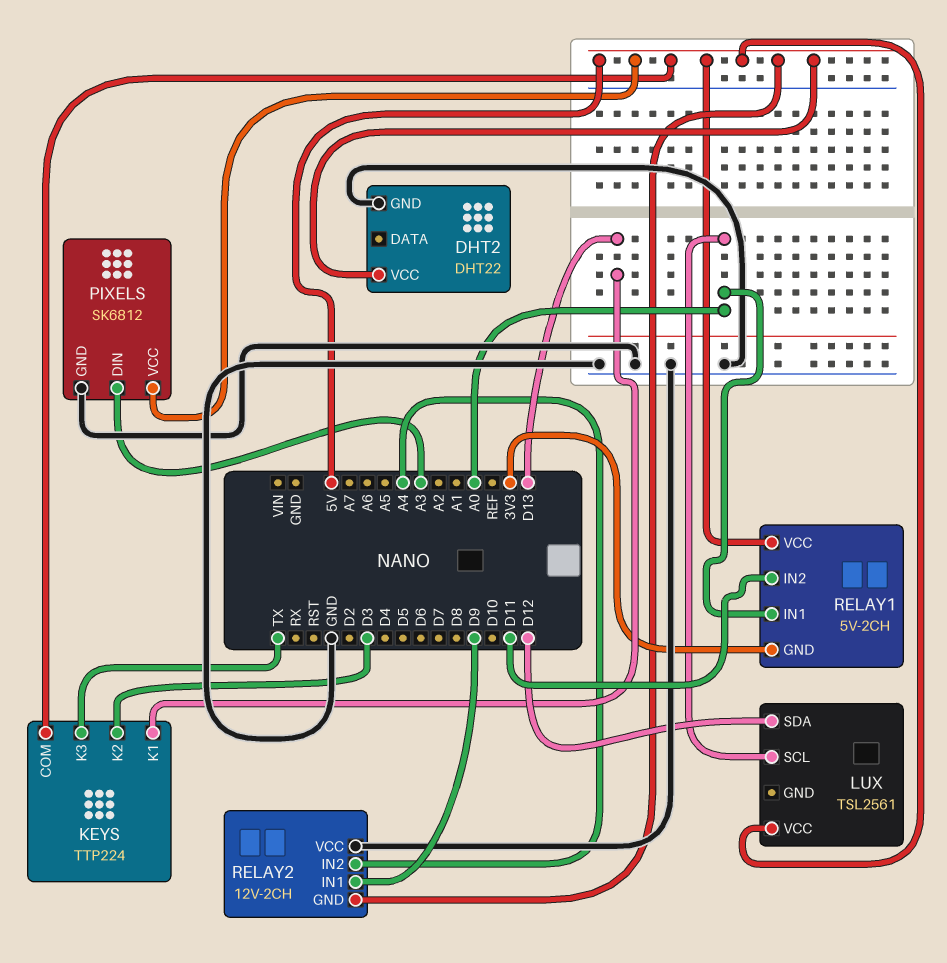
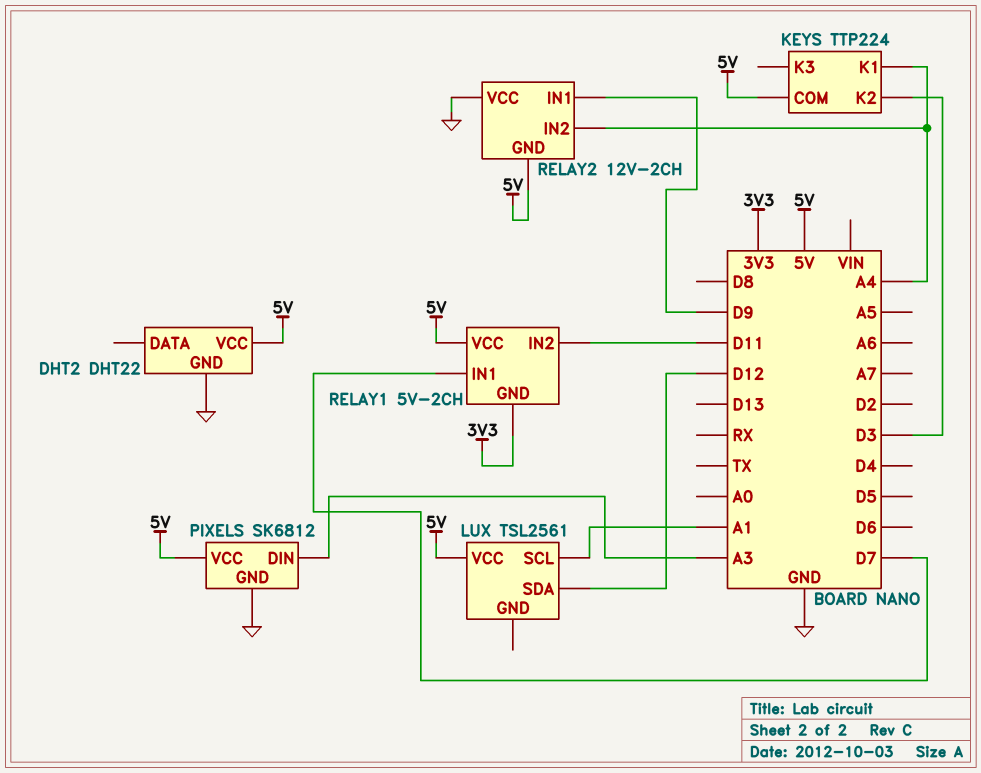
KEYS pin K1: D13 -> A4
KEYS pin K3: TX -> none
LUX pin SCL: A0 -> A1
RELAY1 pin IN1: A0 -> D7

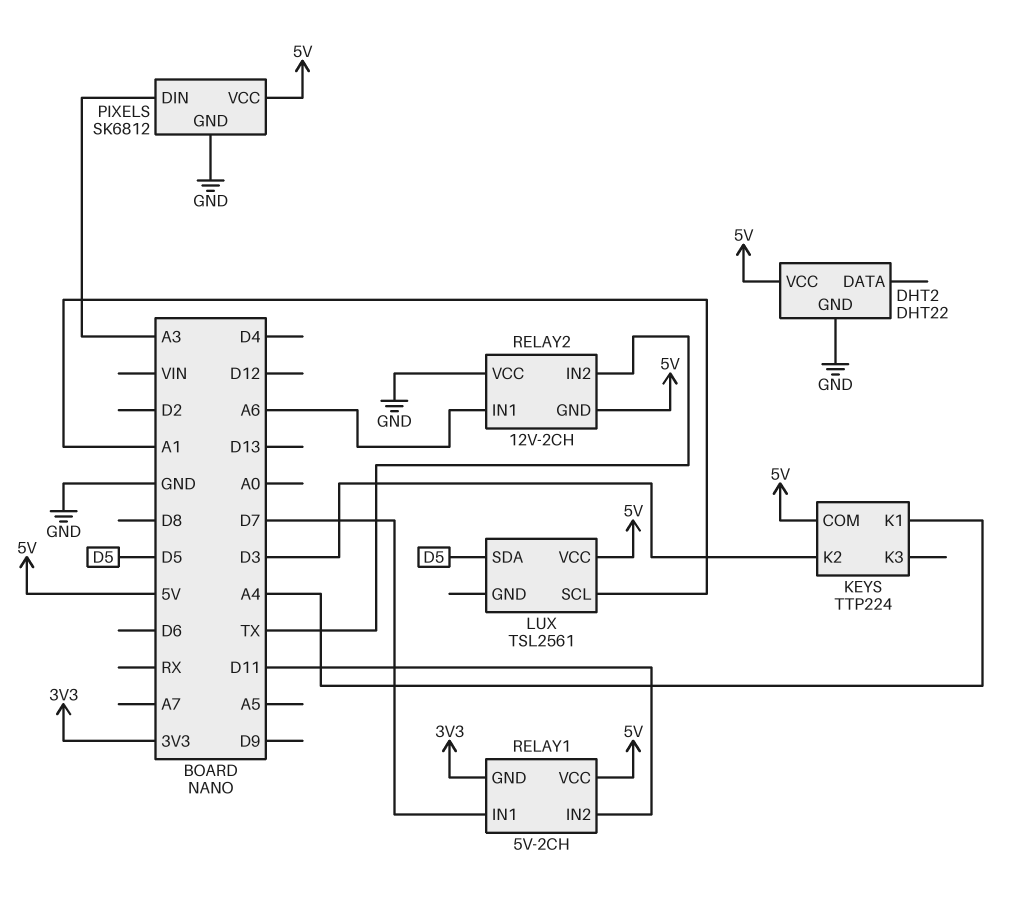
LUX pin SDA: D12 -> D5
RELAY2 pin IN1: D9 -> A6
RELAY2 pin IN2: A4 -> TX

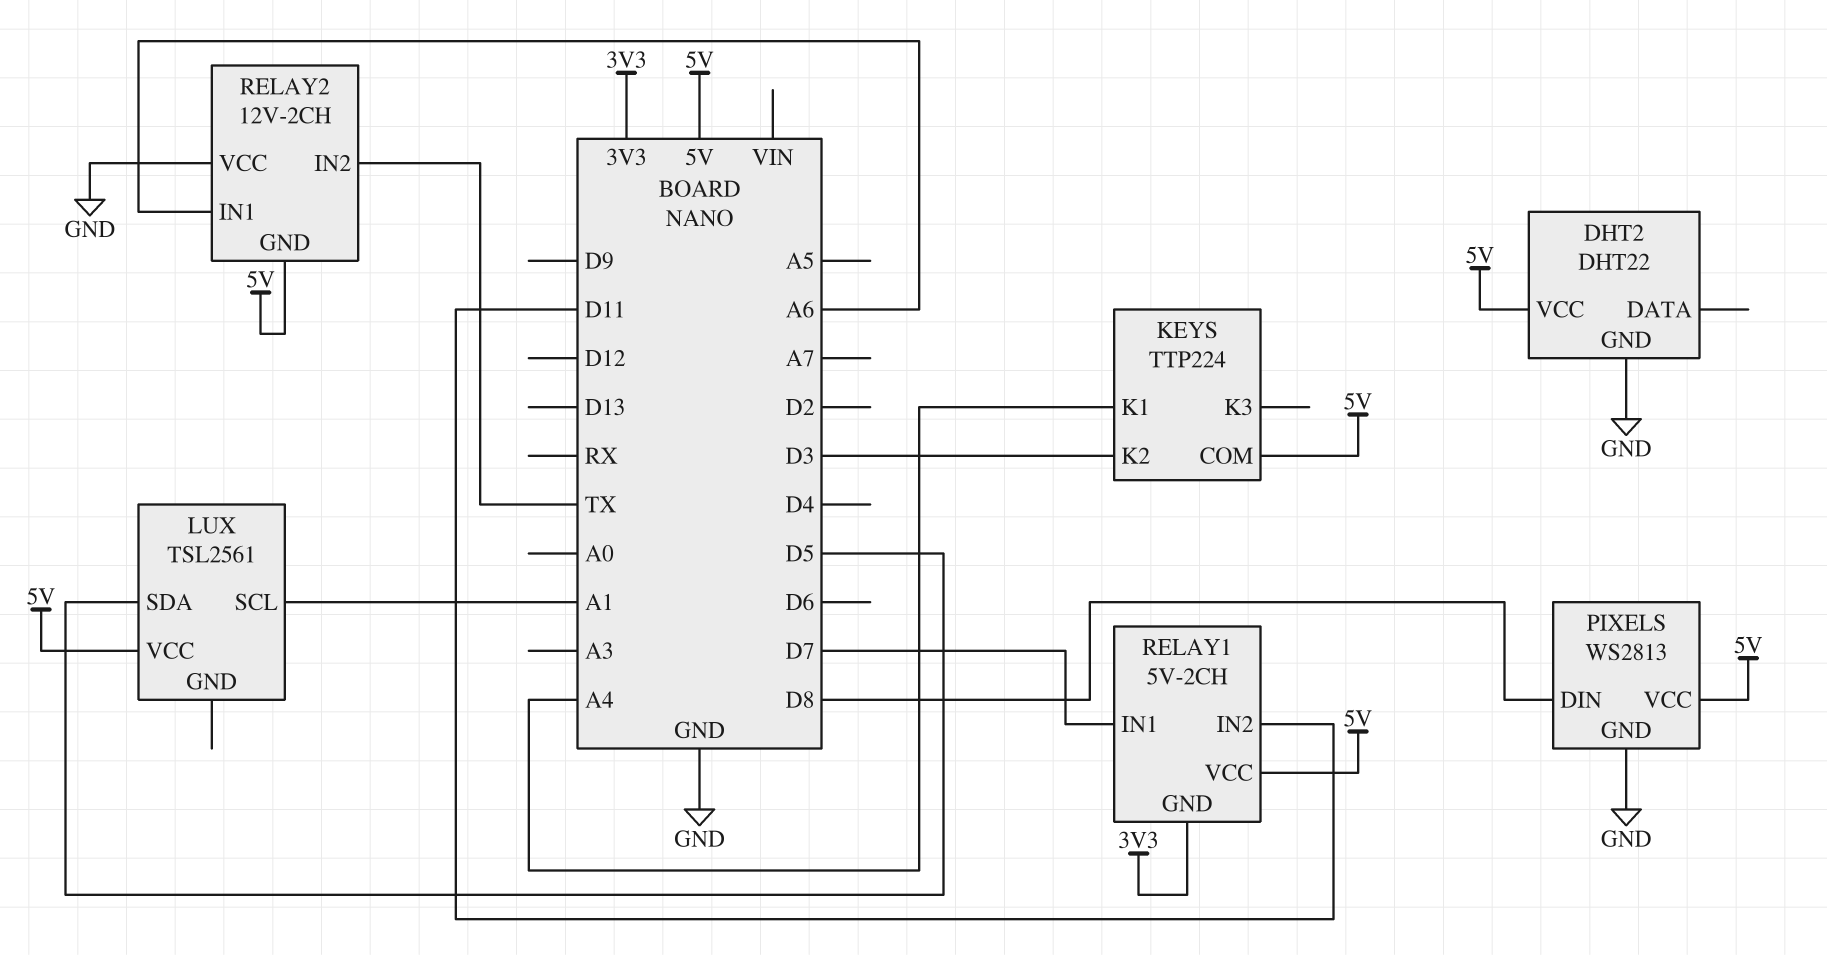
PIXELS: SK6812 -> WS2813
PIXELS pin DIN: A3 -> D8

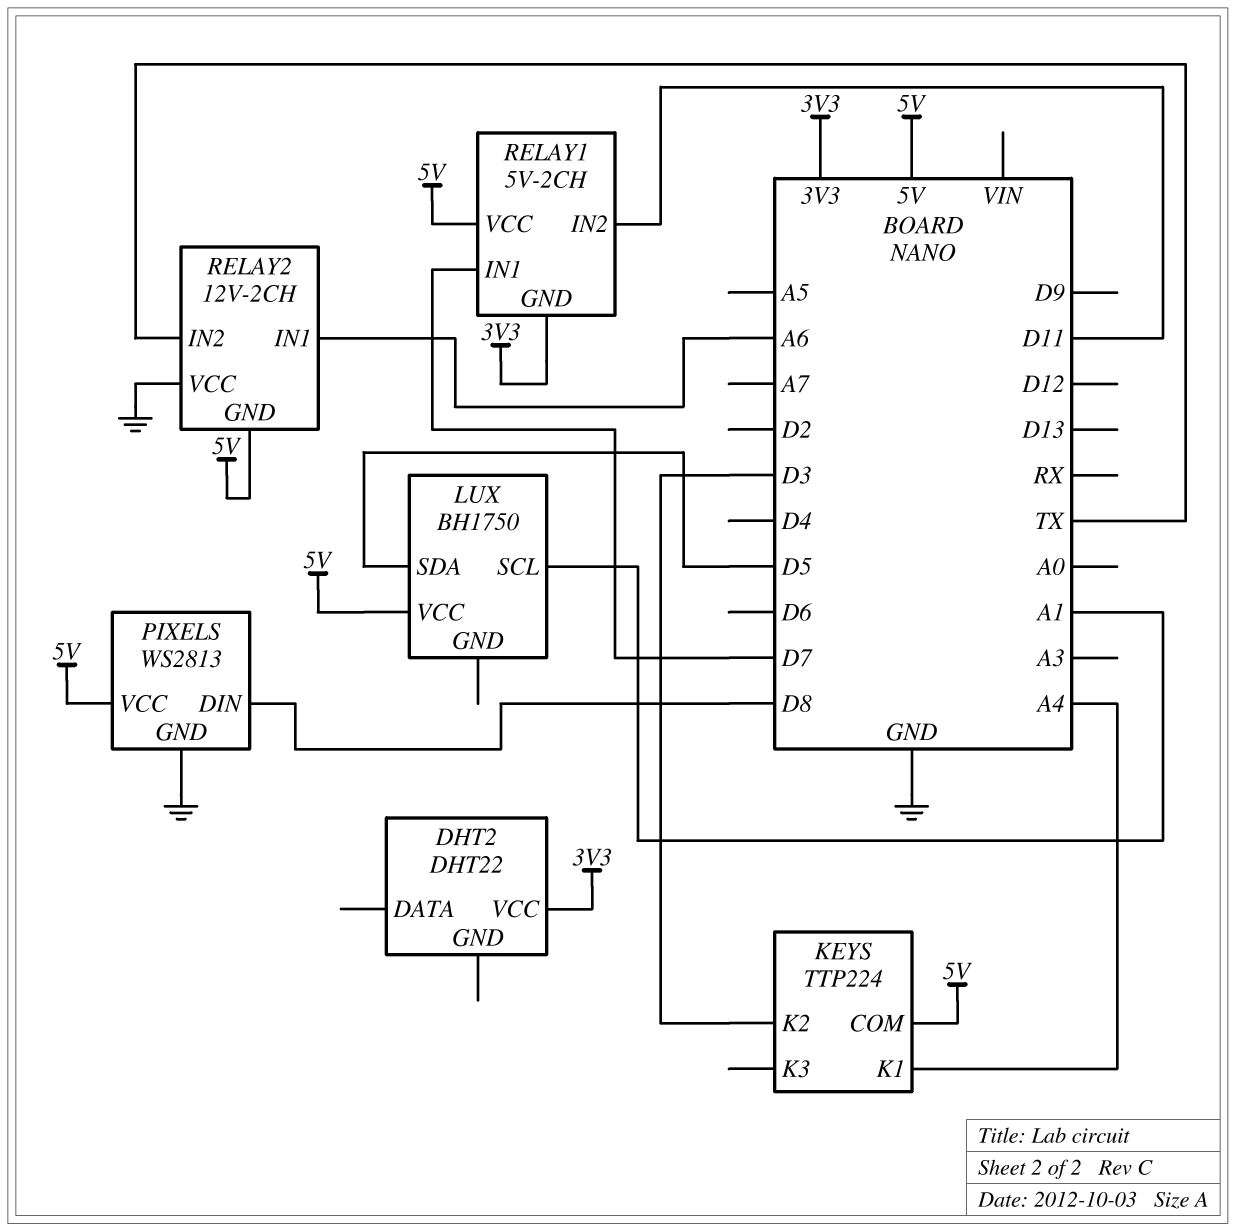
DHT2 pin GND: GND -> none
DHT2 pin VCC: 5V -> 3V3
LUX: TSL2561 -> BH1750

